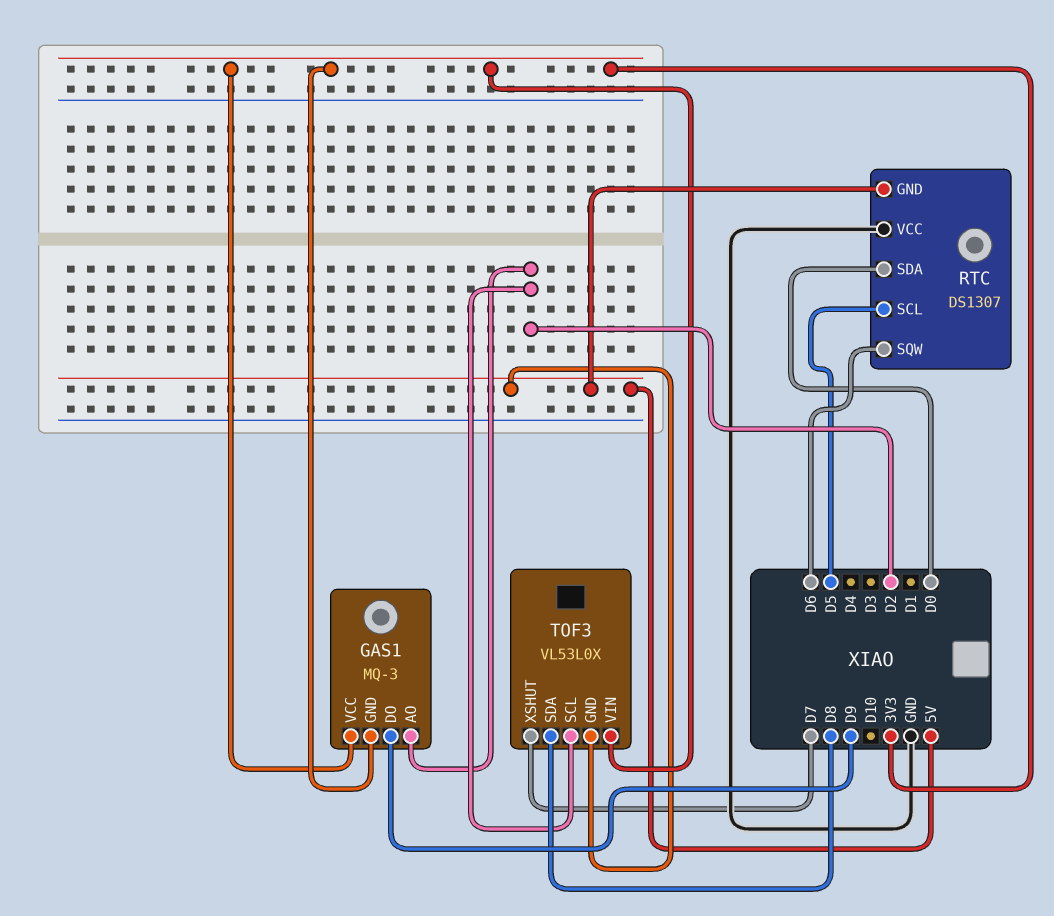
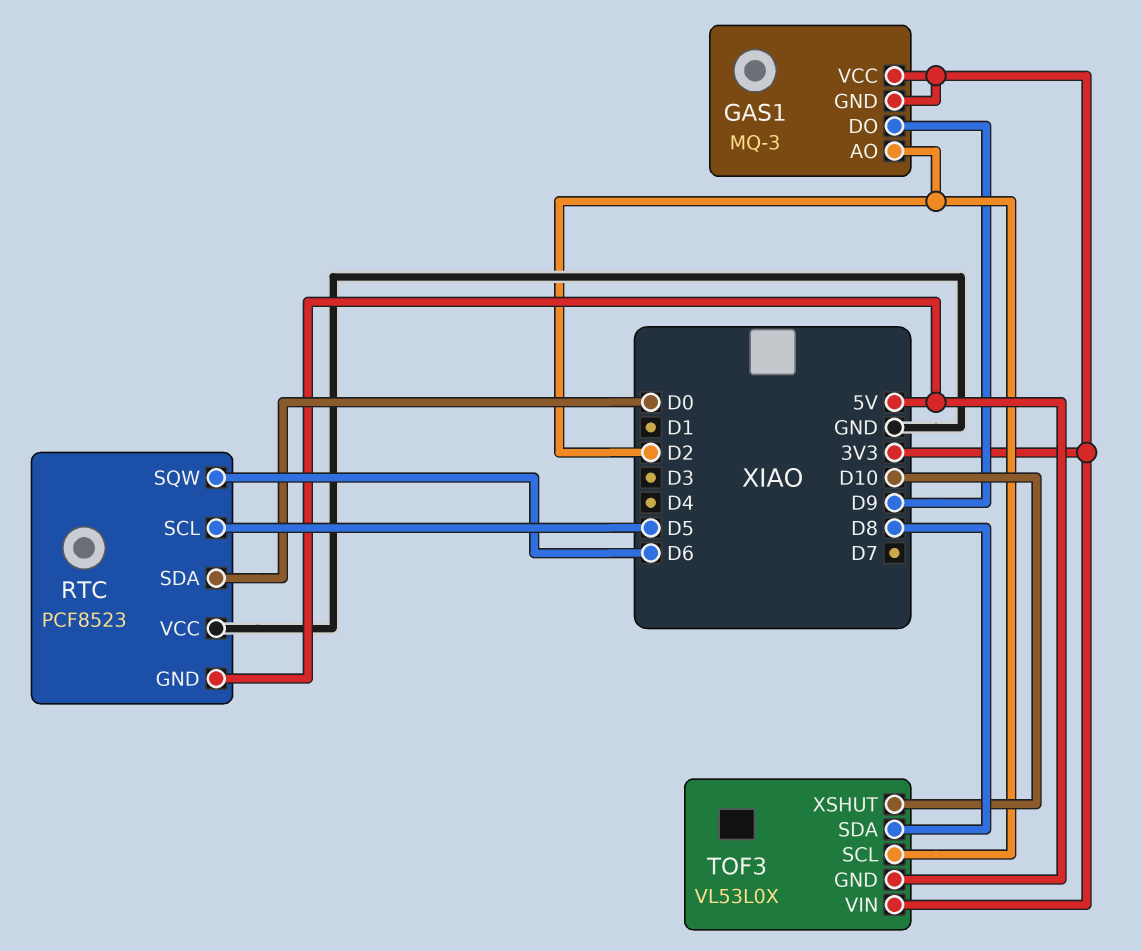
RTC: DS1307 -> PCF8523
TOF3 pin XSHUT: D7 -> D10

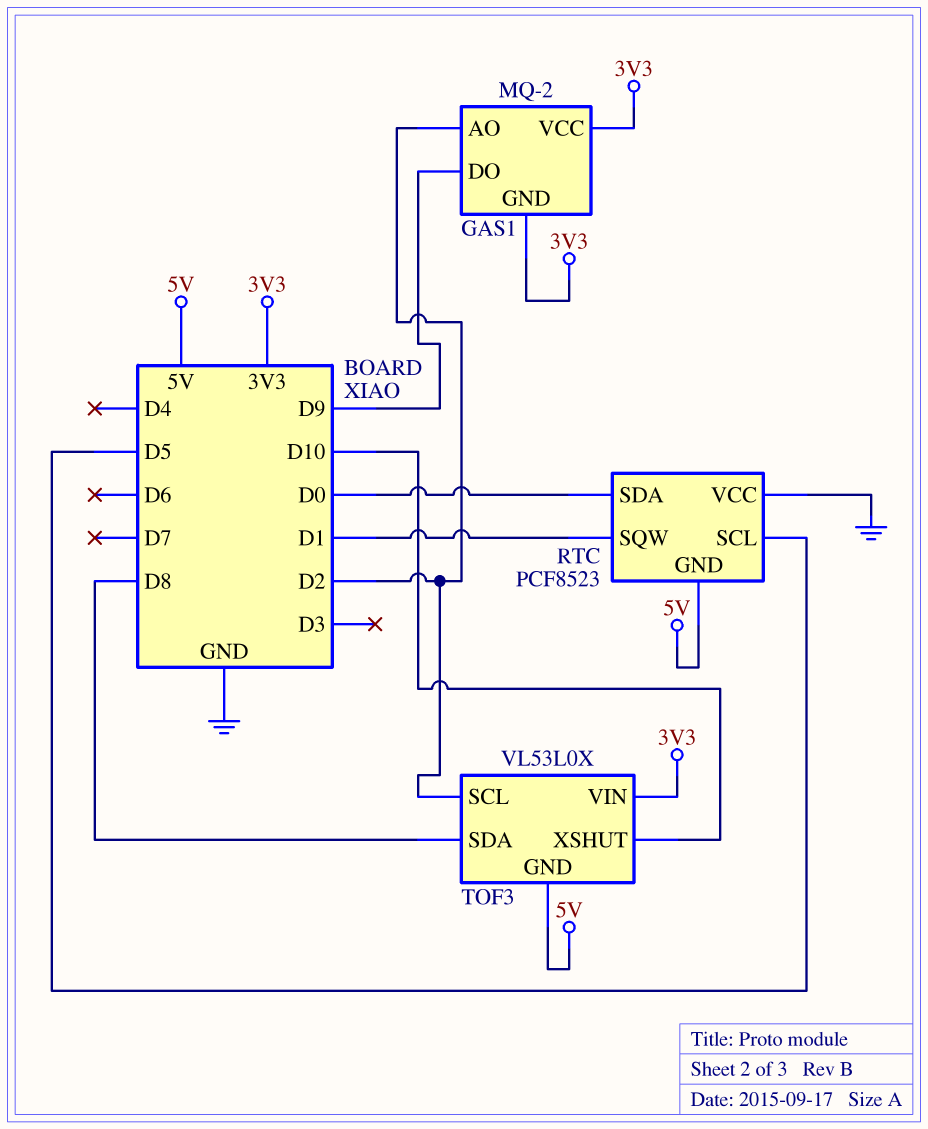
GAS1: MQ-3 -> MQ-2
RTC pin SQW: D6 -> D1

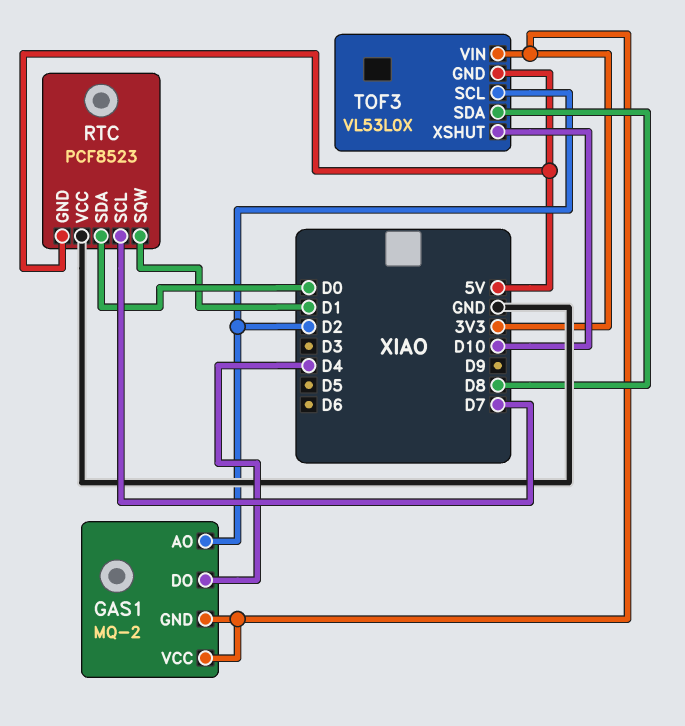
GAS1 pin DO: D9 -> D4
RTC pin SCL: D5 -> D7

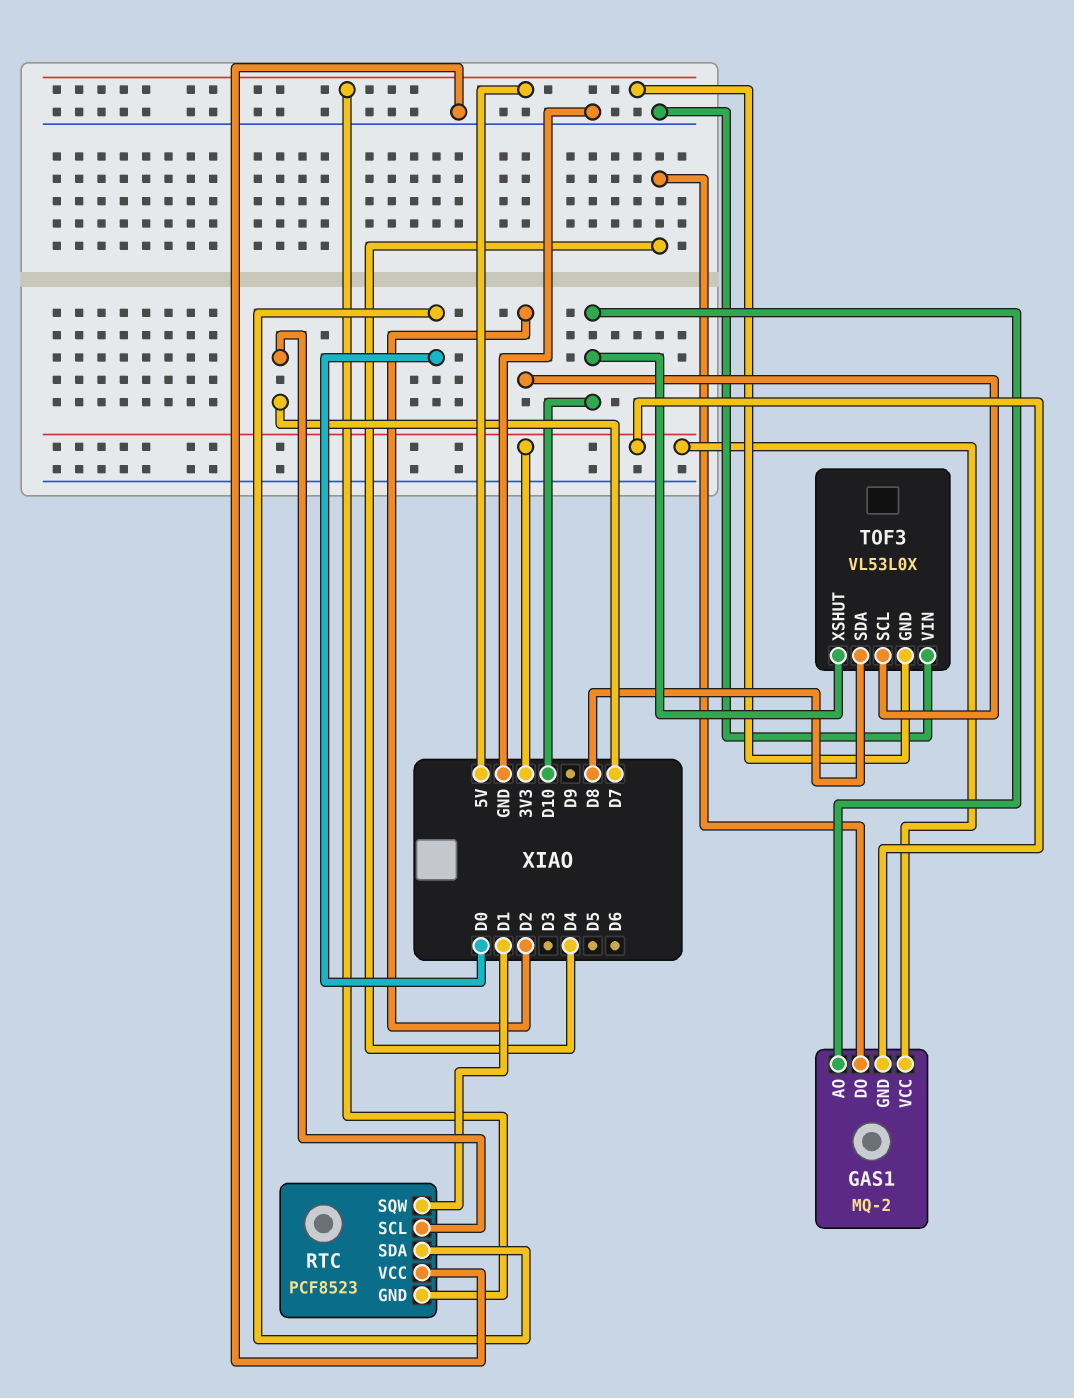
GAS1 pin AO: D2 -> D10
TOF3 pin VIN: 3V3 -> GND

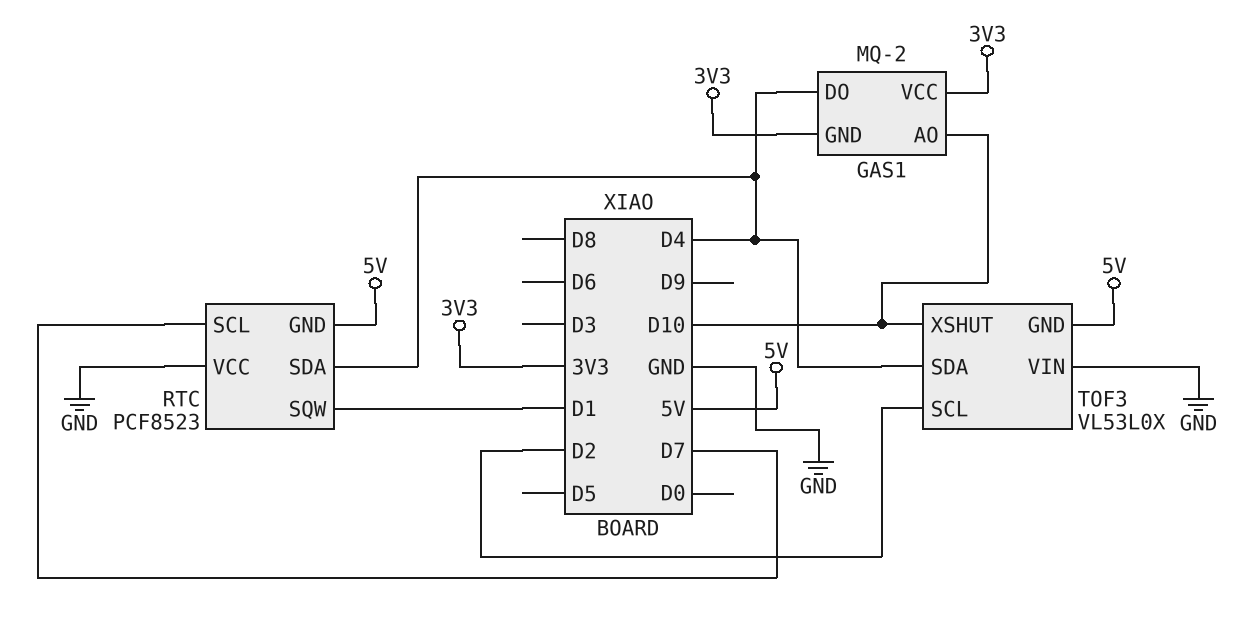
RTC pin SDA: D0 -> D4
TOF3 pin SDA: D8 -> D4

